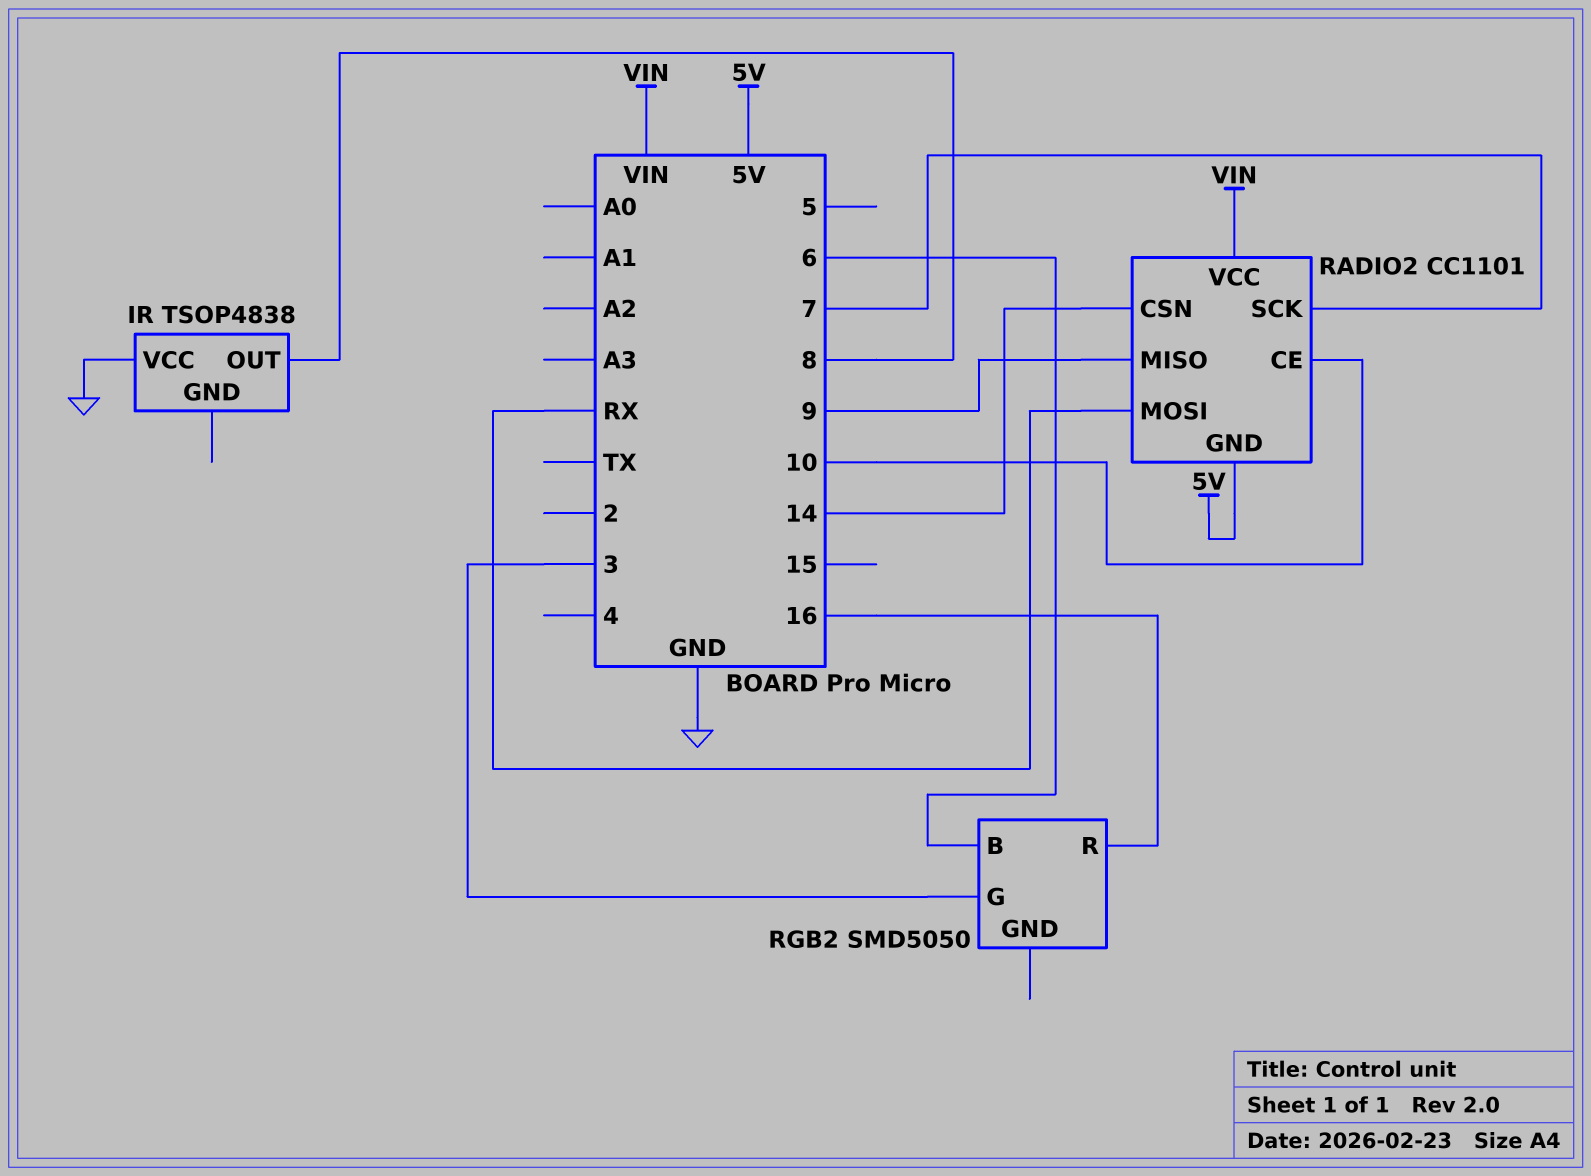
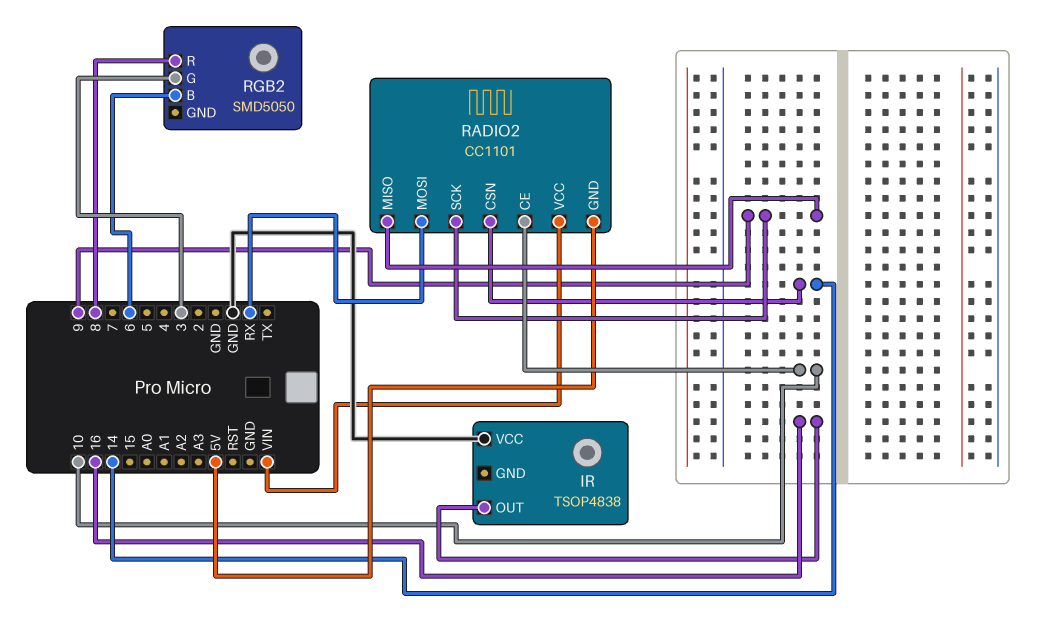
IR pin OUT: 8 -> 16
RADIO2 pin SCK: 7 -> 9
RGB2 pin R: 16 -> 8

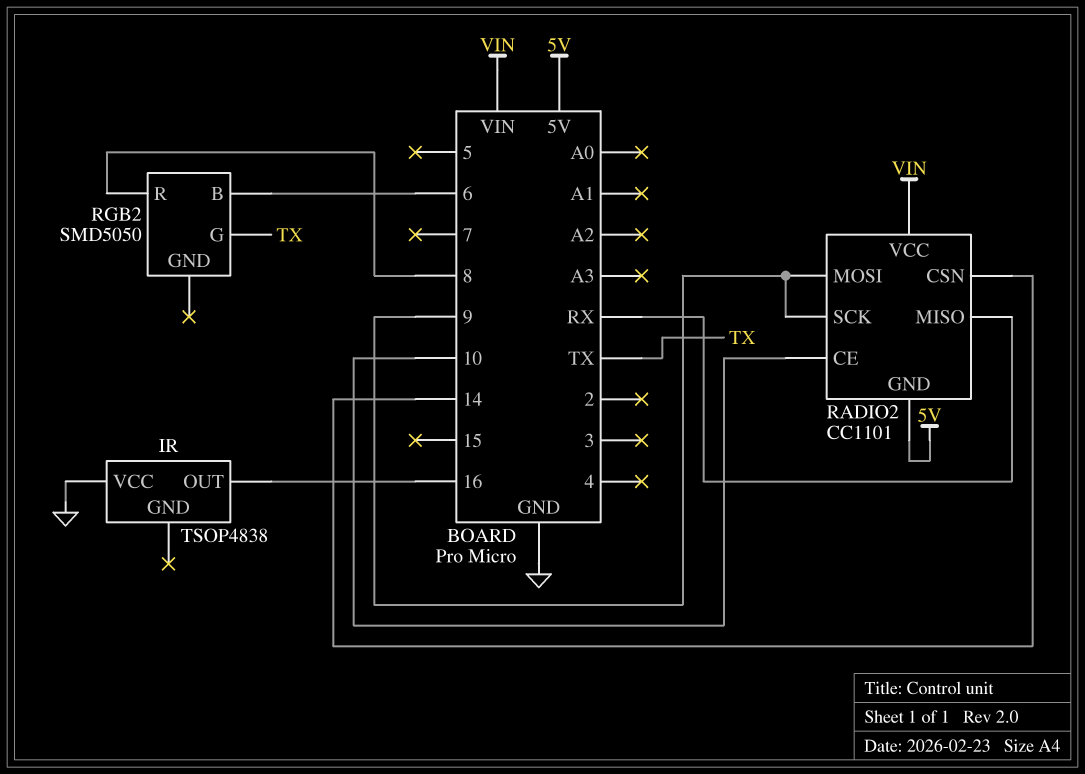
RADIO2 pin MISO: 9 -> RX
RADIO2 pin MOSI: RX -> 9
RGB2 pin G: 3 -> TX

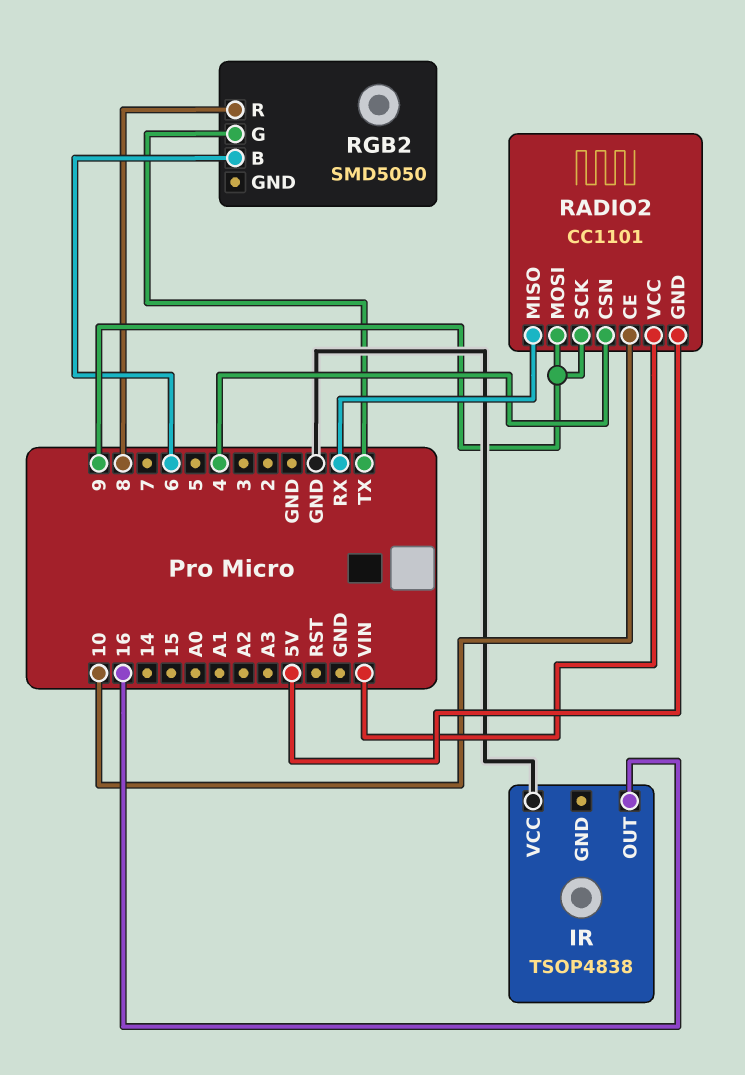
RADIO2 pin CSN: 14 -> 4

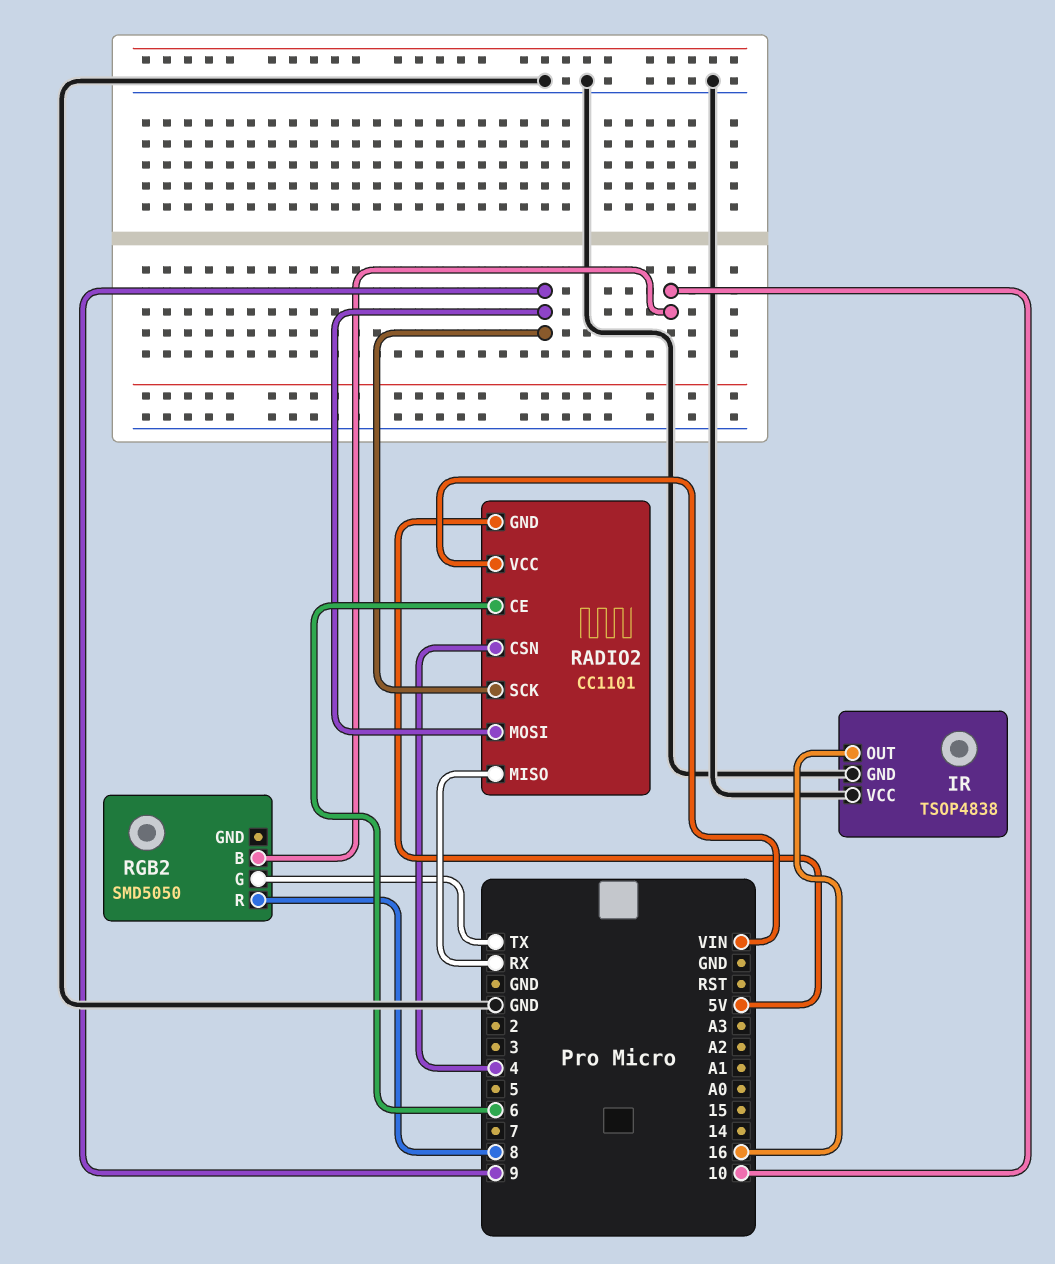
IR pin GND: none -> GND
RADIO2 pin CE: 10 -> 6
RGB2 pin B: 6 -> 10

